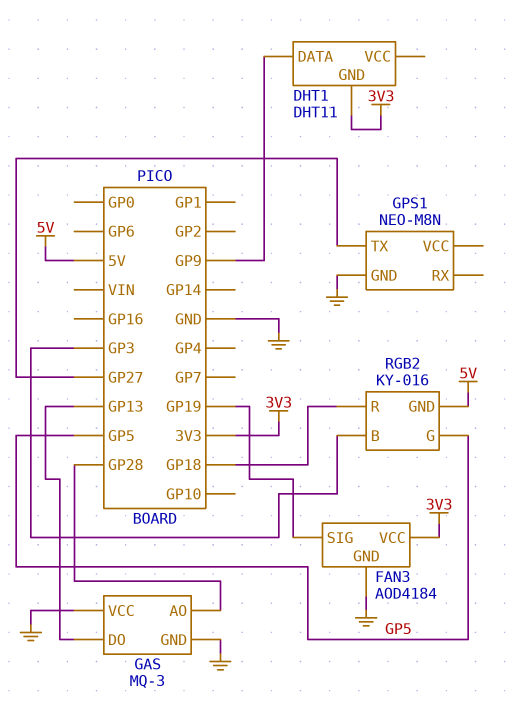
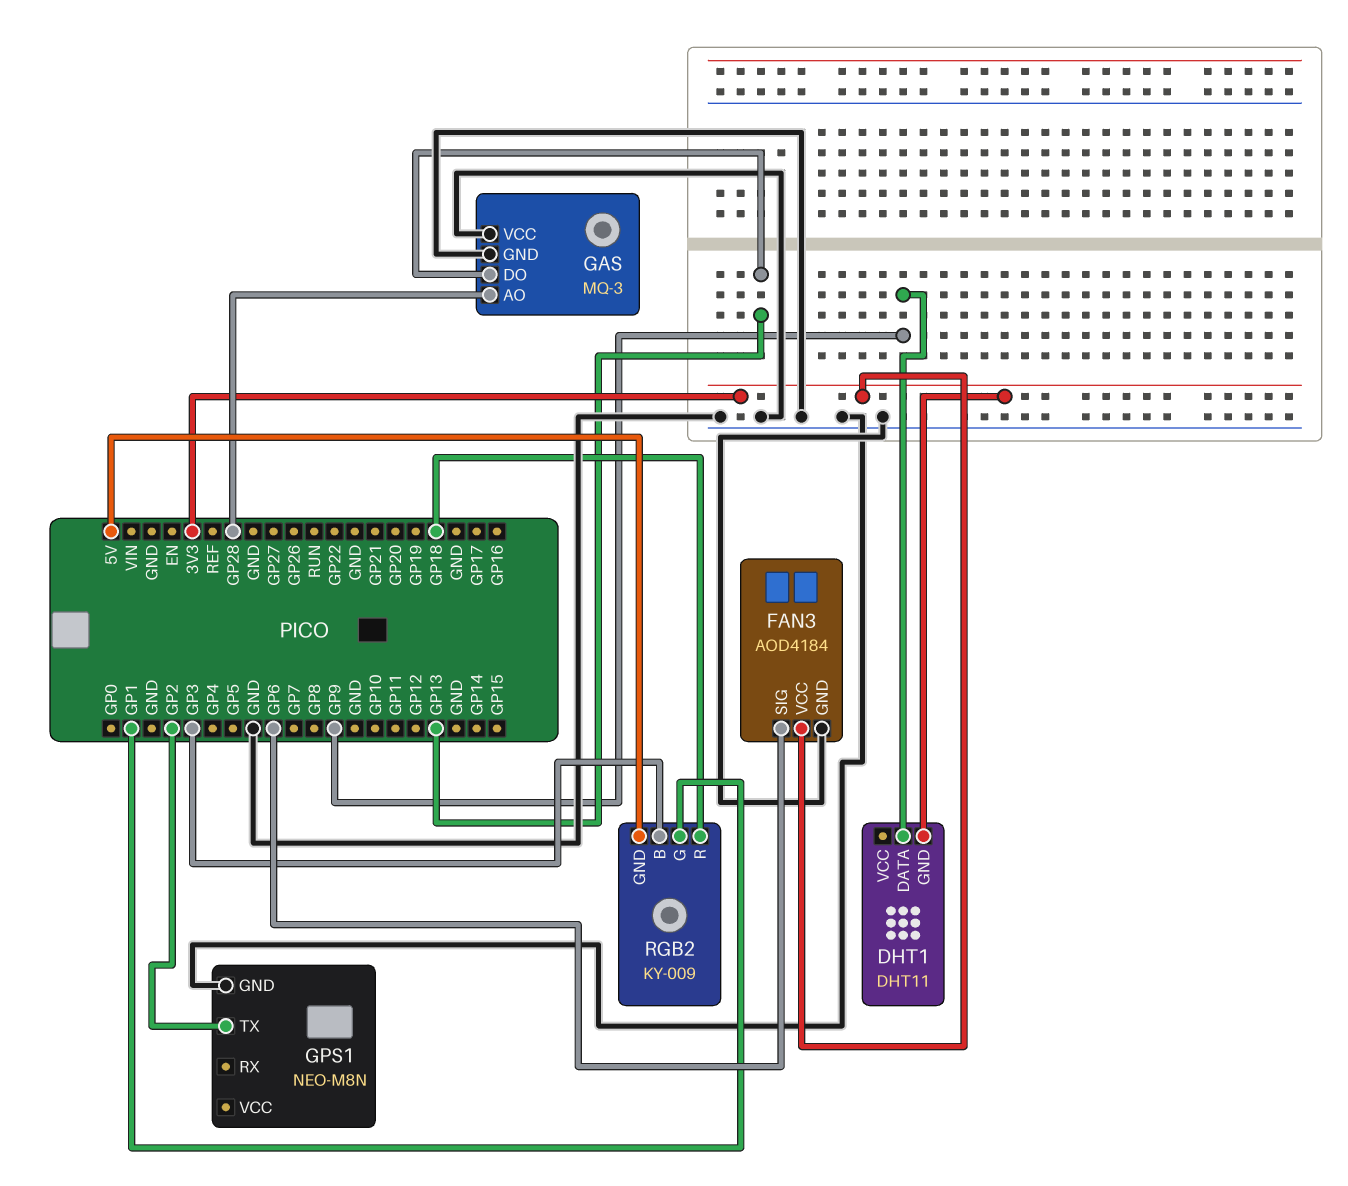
FAN3 pin SIG: GP19 -> GP6
GPS1 pin TX: GP27 -> GP2
RGB2: KY-016 -> KY-009
RGB2 pin G: GP5 -> GP1

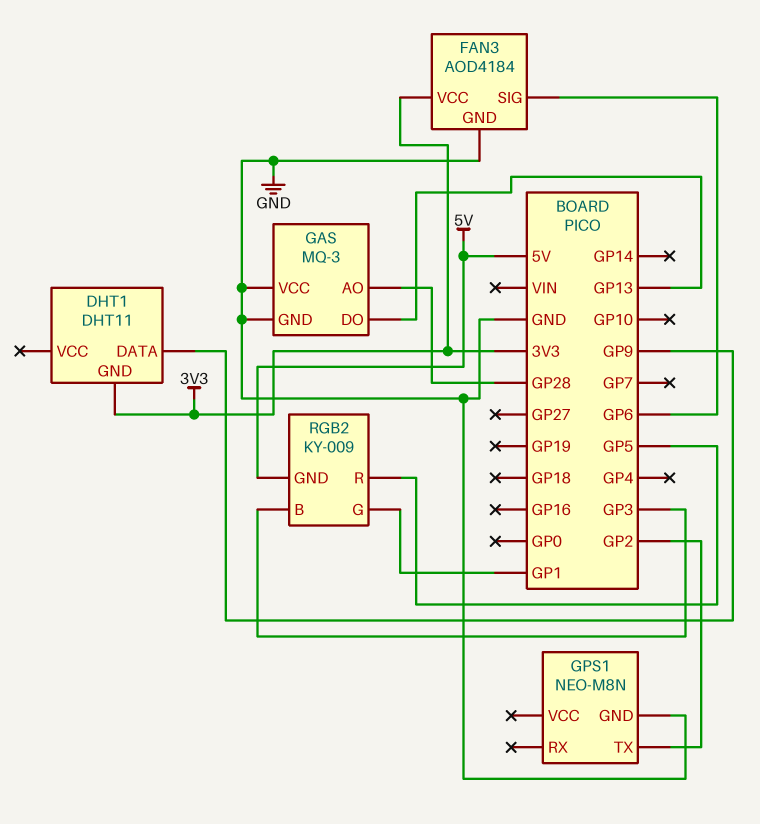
RGB2 pin R: GP18 -> GP5

